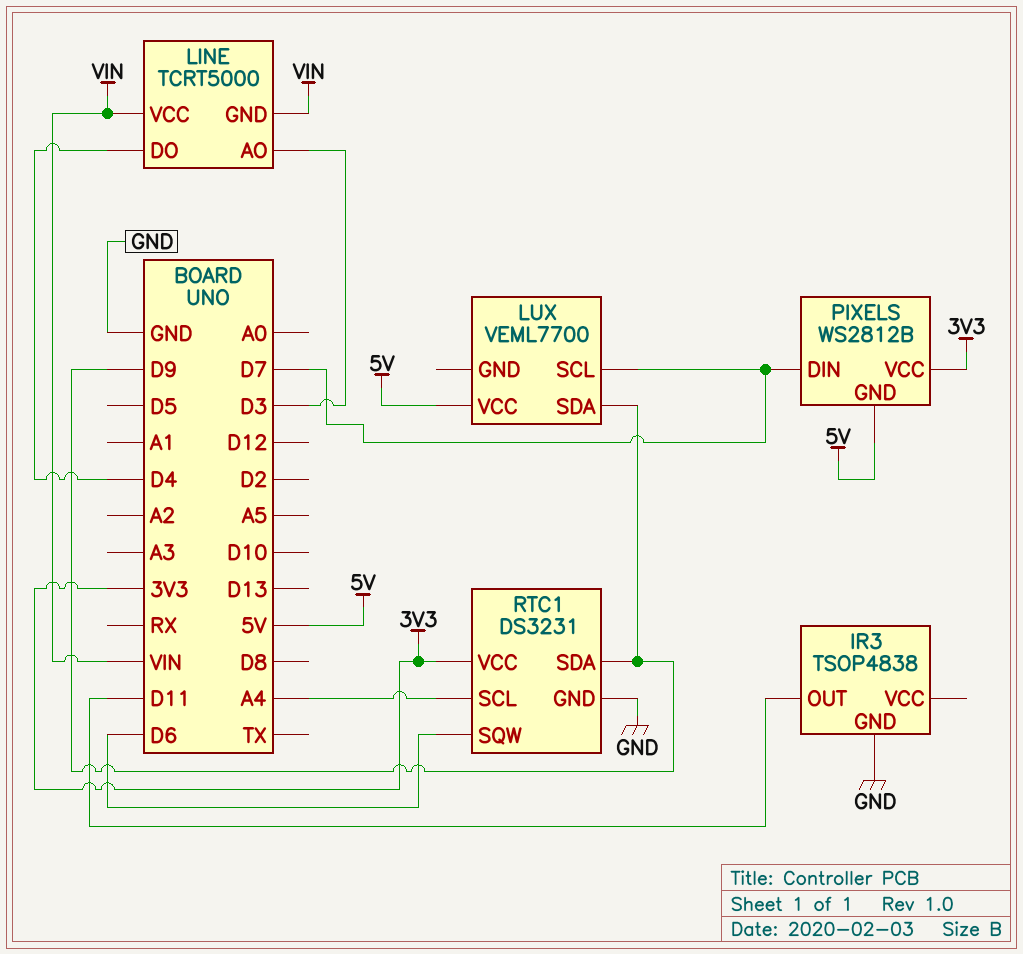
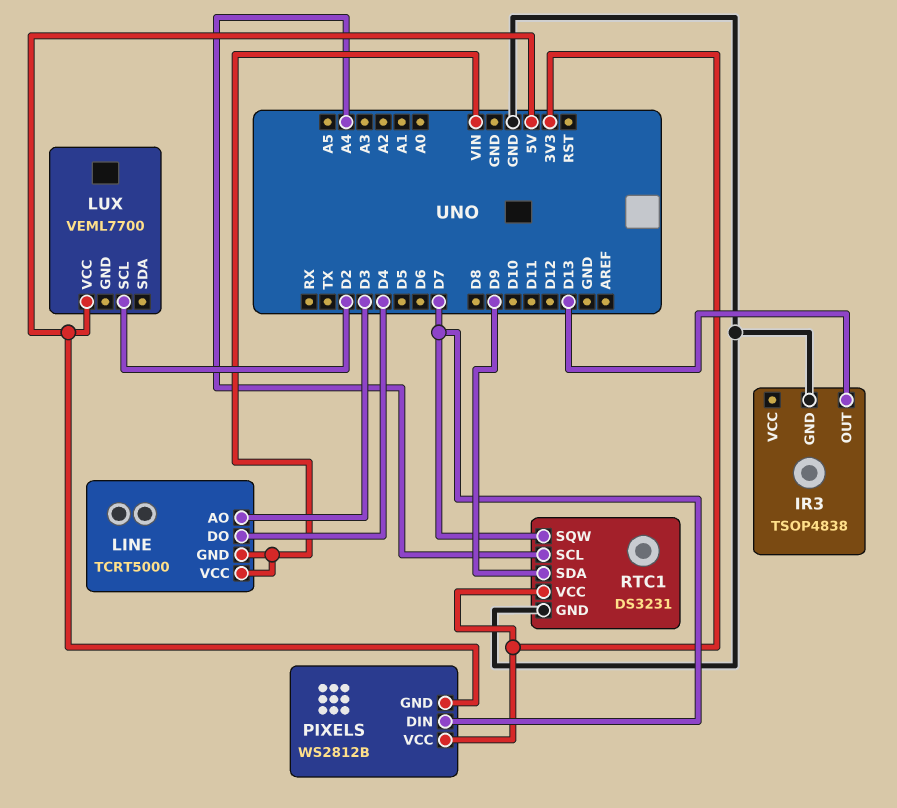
IR3 pin OUT: D11 -> D13
LUX pin SCL: D7 -> D2
LUX pin SDA: D9 -> none
RTC1 pin SQW: D6 -> D7

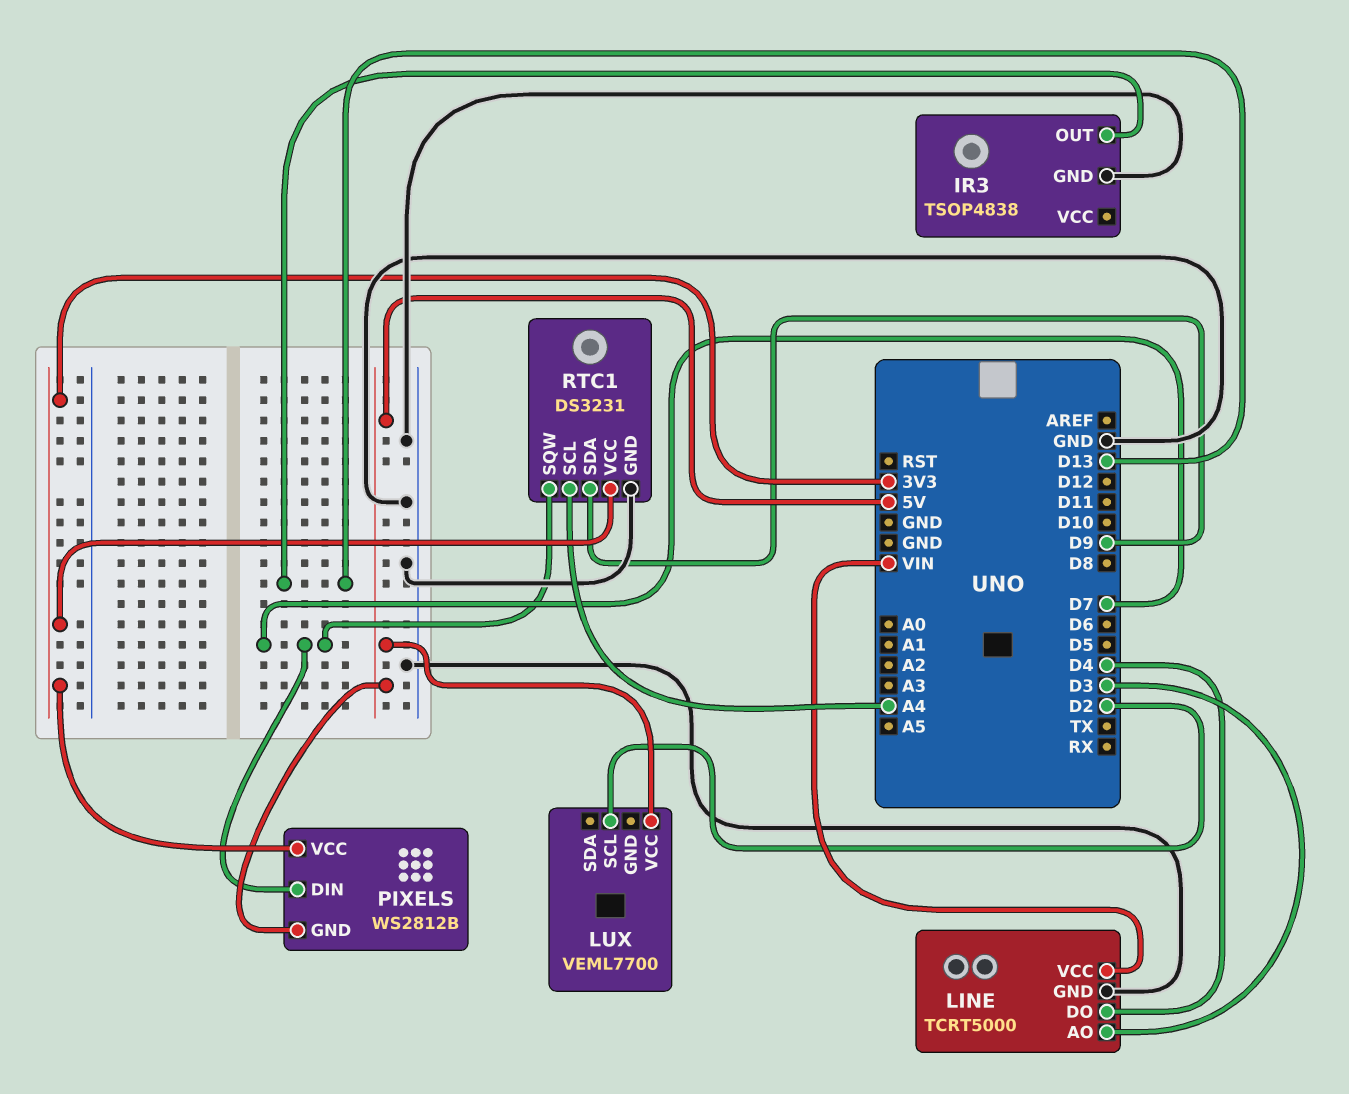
LINE pin GND: VIN -> GND

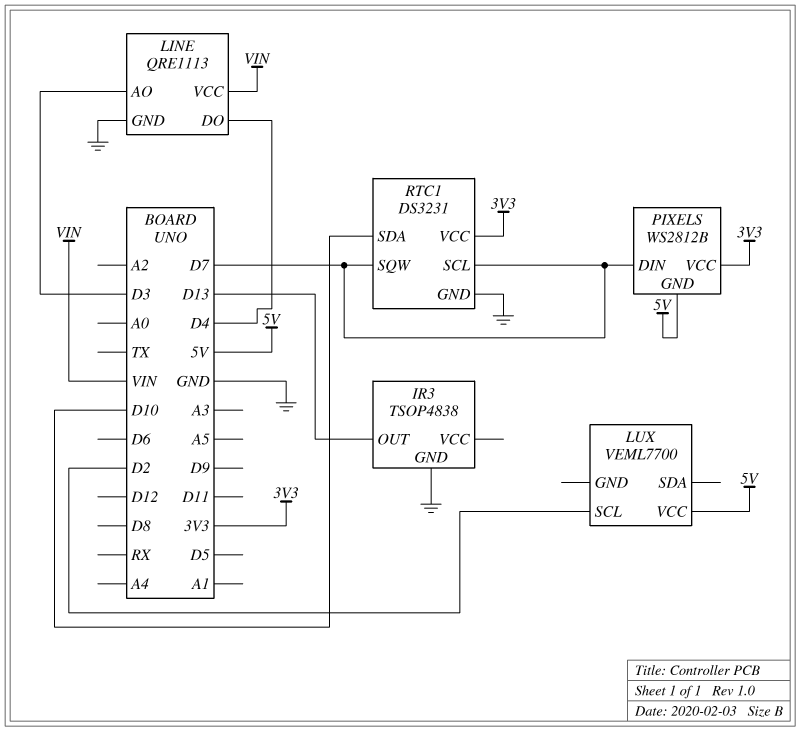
LINE: TCRT5000 -> QRE1113
RTC1 pin SCL: A4 -> D7
RTC1 pin SDA: D9 -> D10

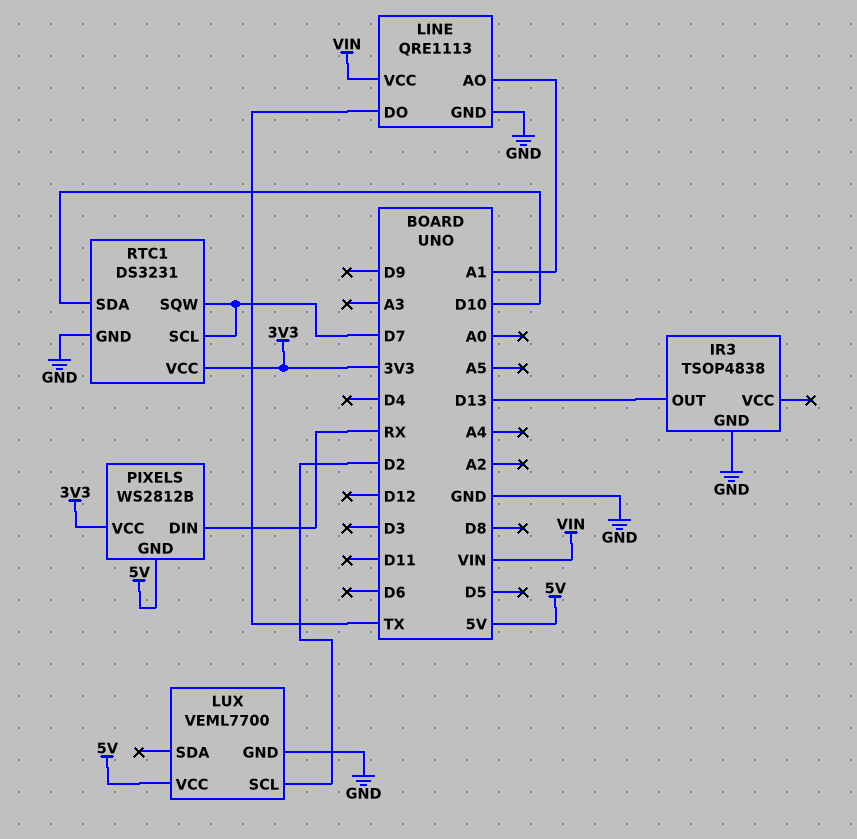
LINE pin AO: D3 -> A1
LINE pin DO: D4 -> TX
LUX pin GND: none -> GND
PIXELS pin DIN: D7 -> RX

